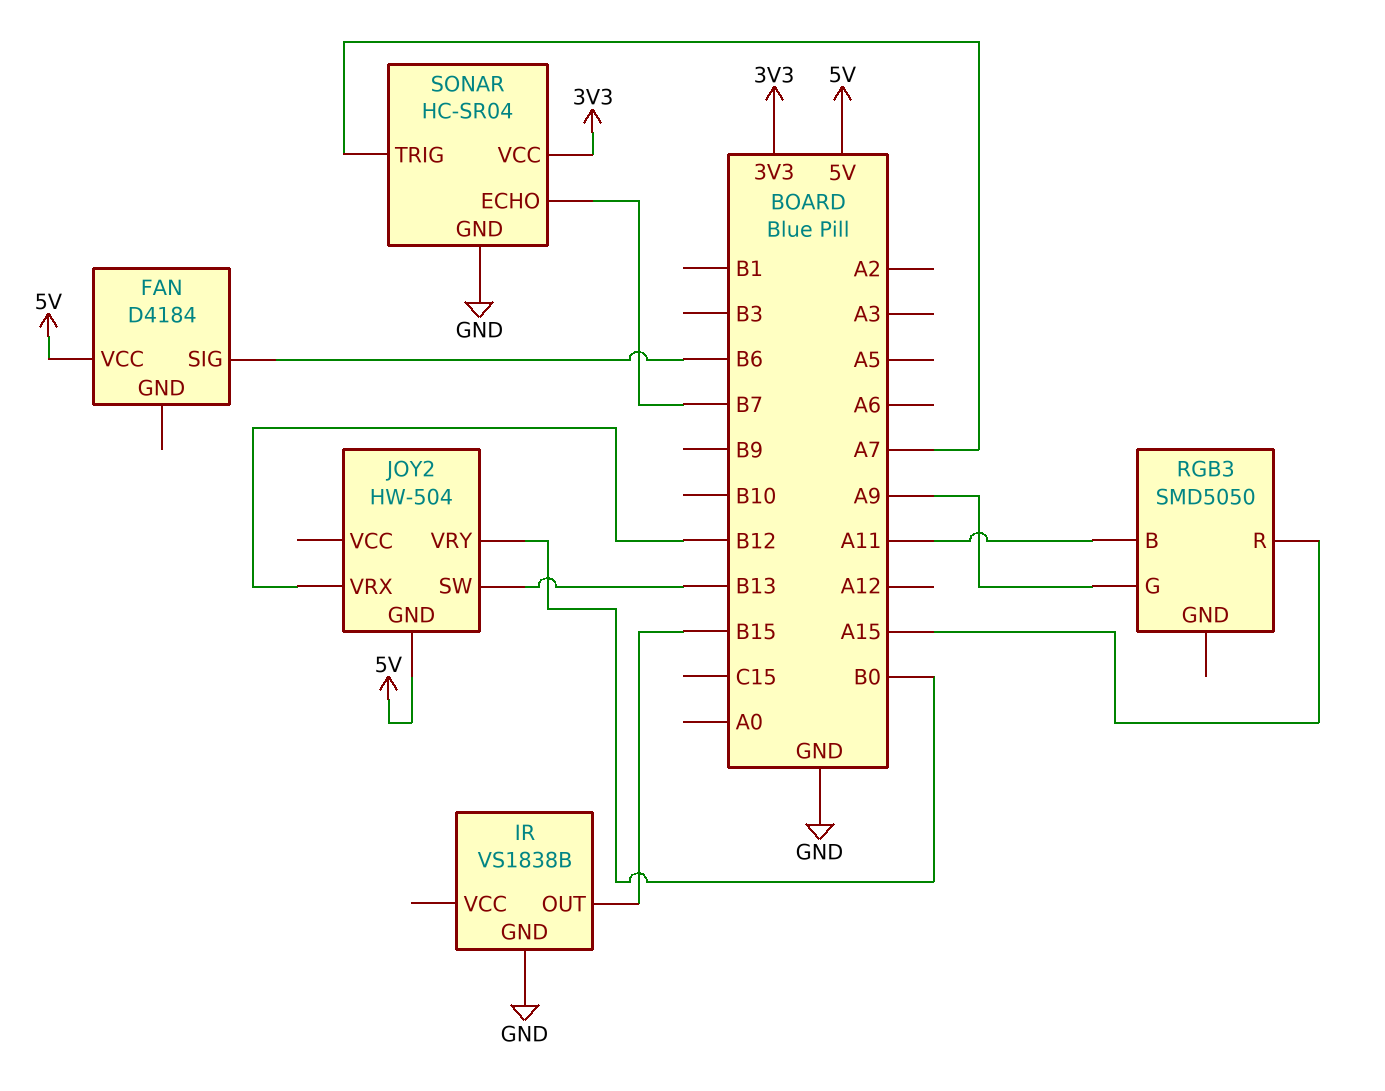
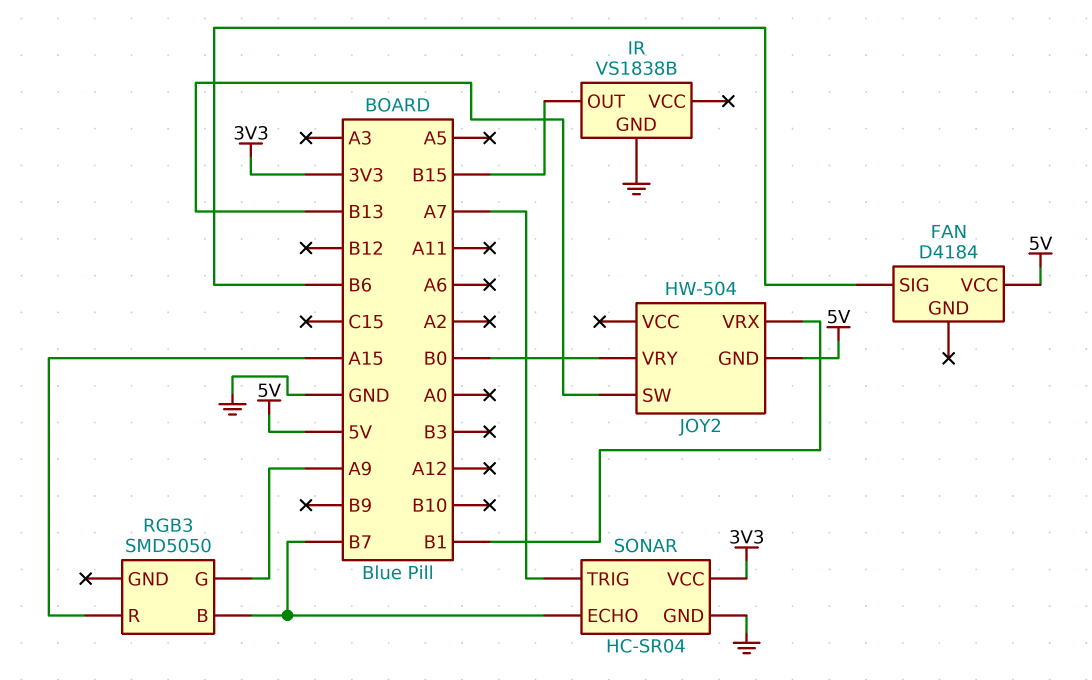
JOY2 pin VRX: B12 -> B1
RGB3 pin B: A11 -> B7

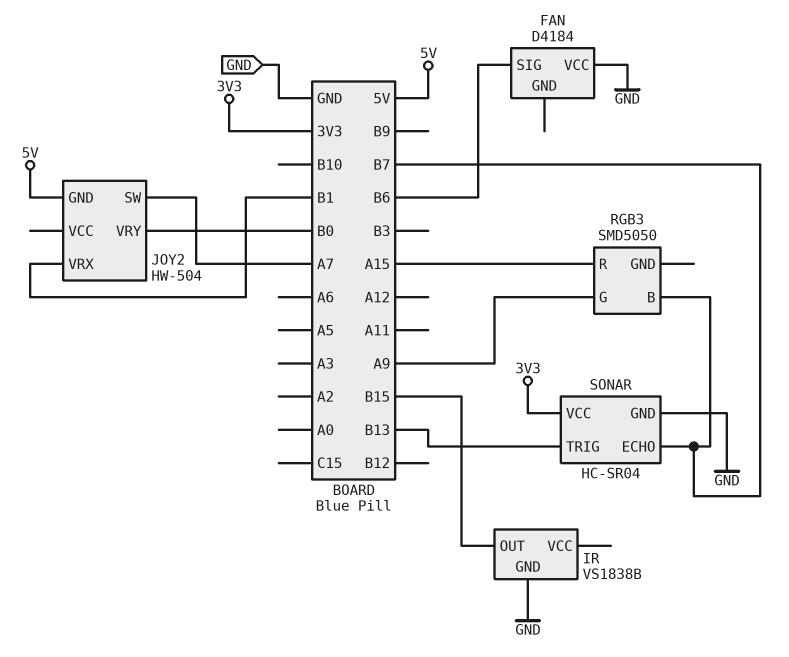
FAN pin VCC: 5V -> GND
JOY2 pin SW: B13 -> A7
SONAR pin TRIG: A7 -> B13

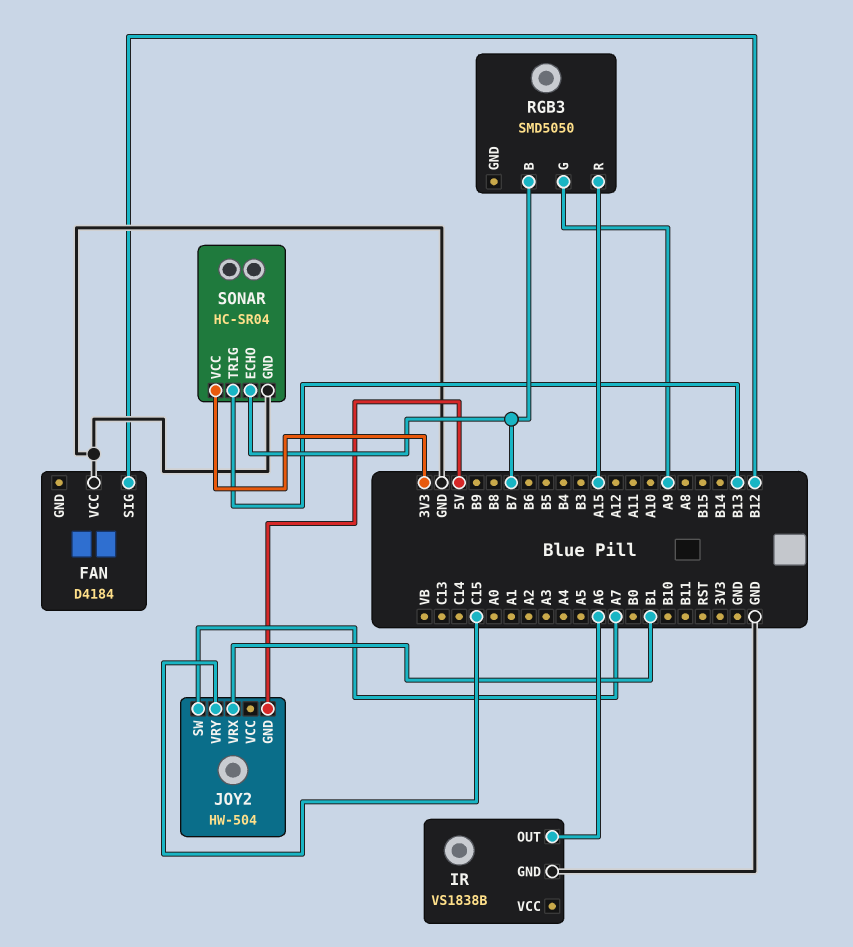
FAN pin SIG: B6 -> B12
IR pin OUT: B15 -> A6
JOY2 pin VRY: B0 -> C15

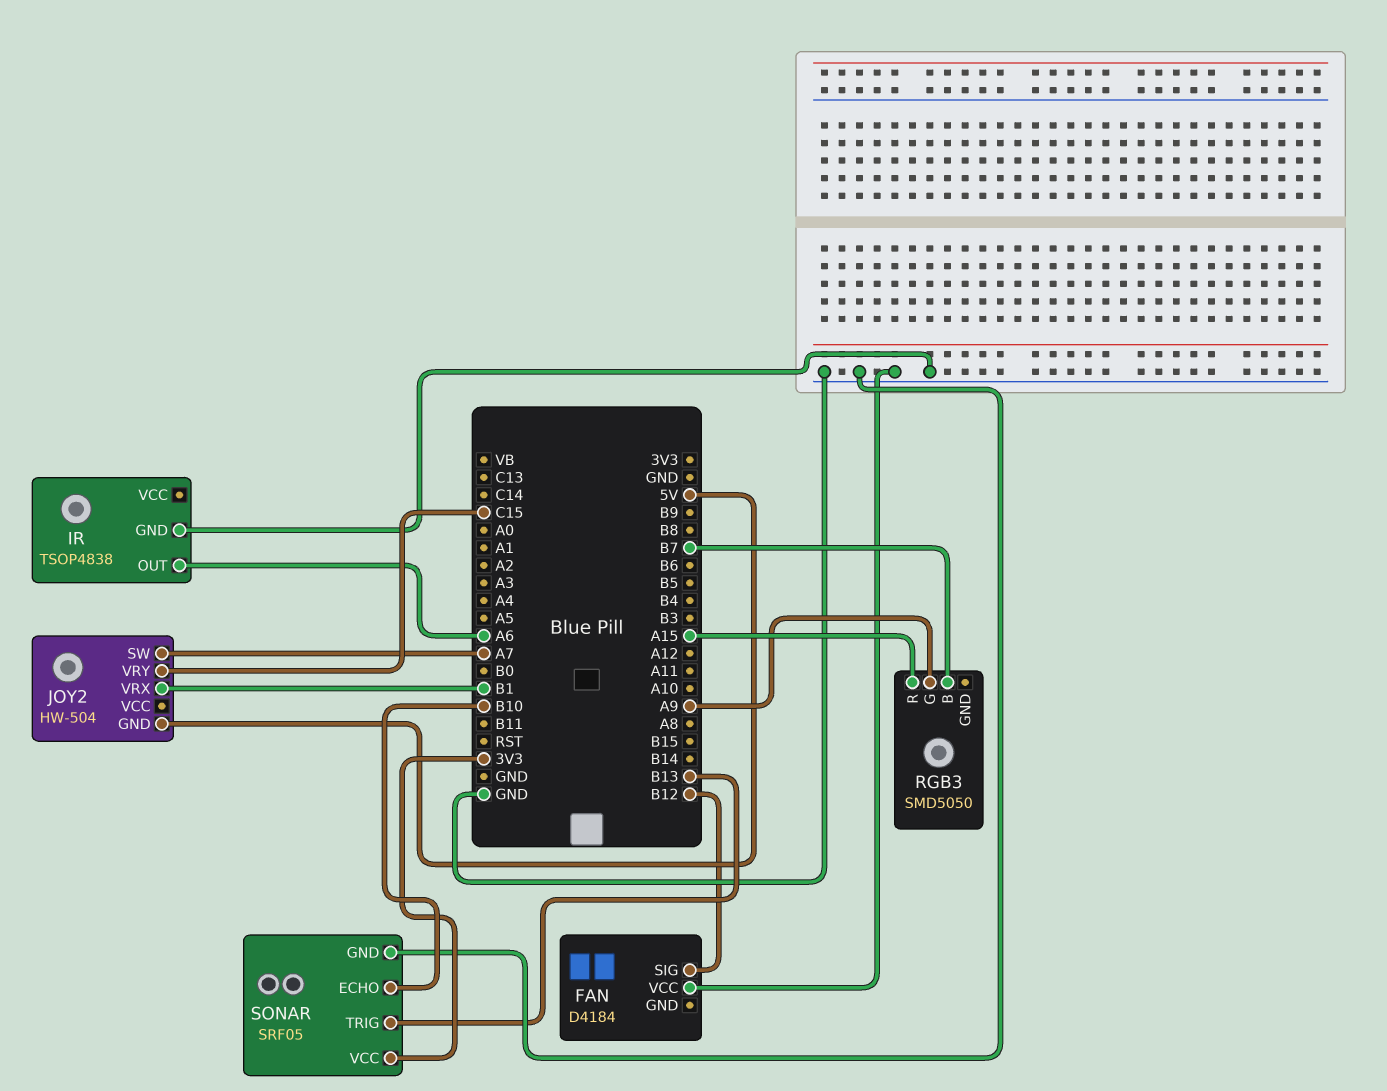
IR: VS1838B -> TSOP4838
SONAR: HC-SR04 -> SRF05
SONAR pin ECHO: B7 -> B10

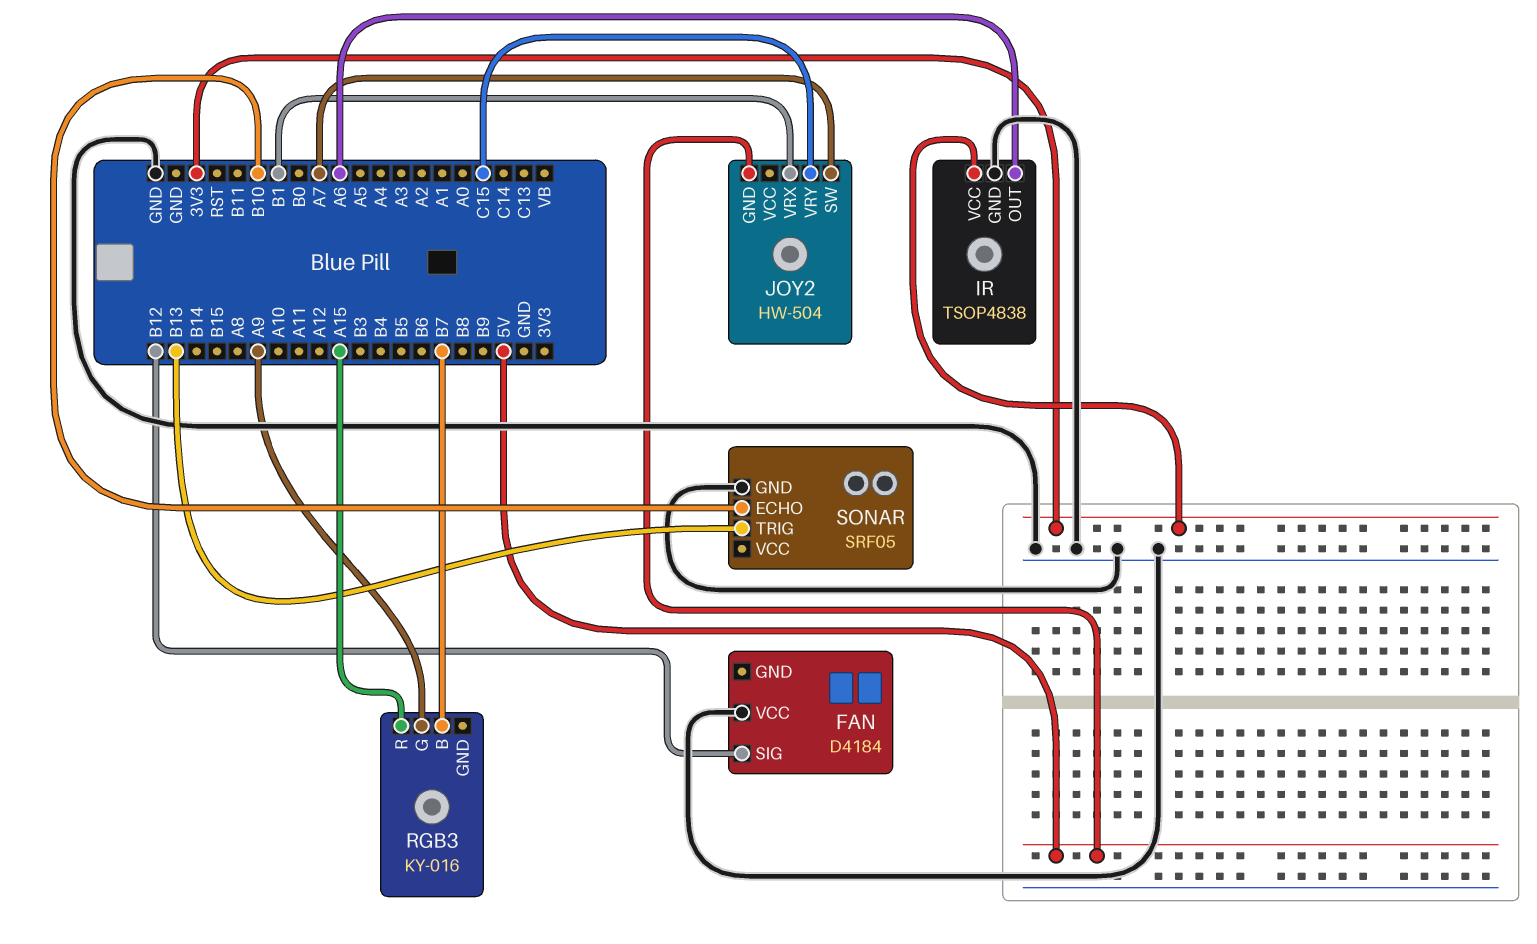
IR pin VCC: none -> 3V3
RGB3: SMD5050 -> KY-016
SONAR pin VCC: 3V3 -> none

